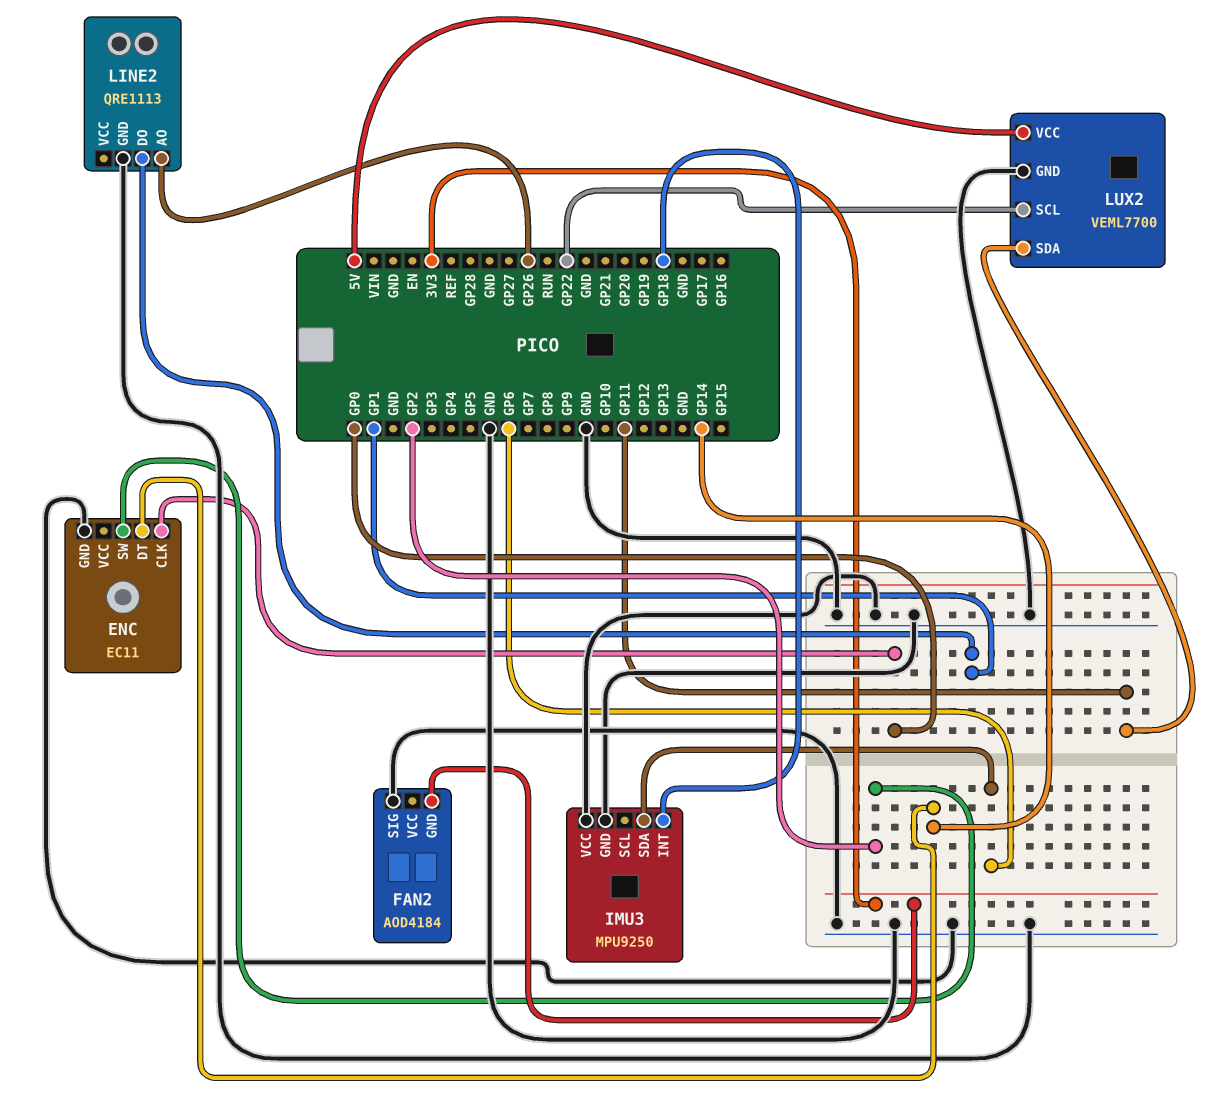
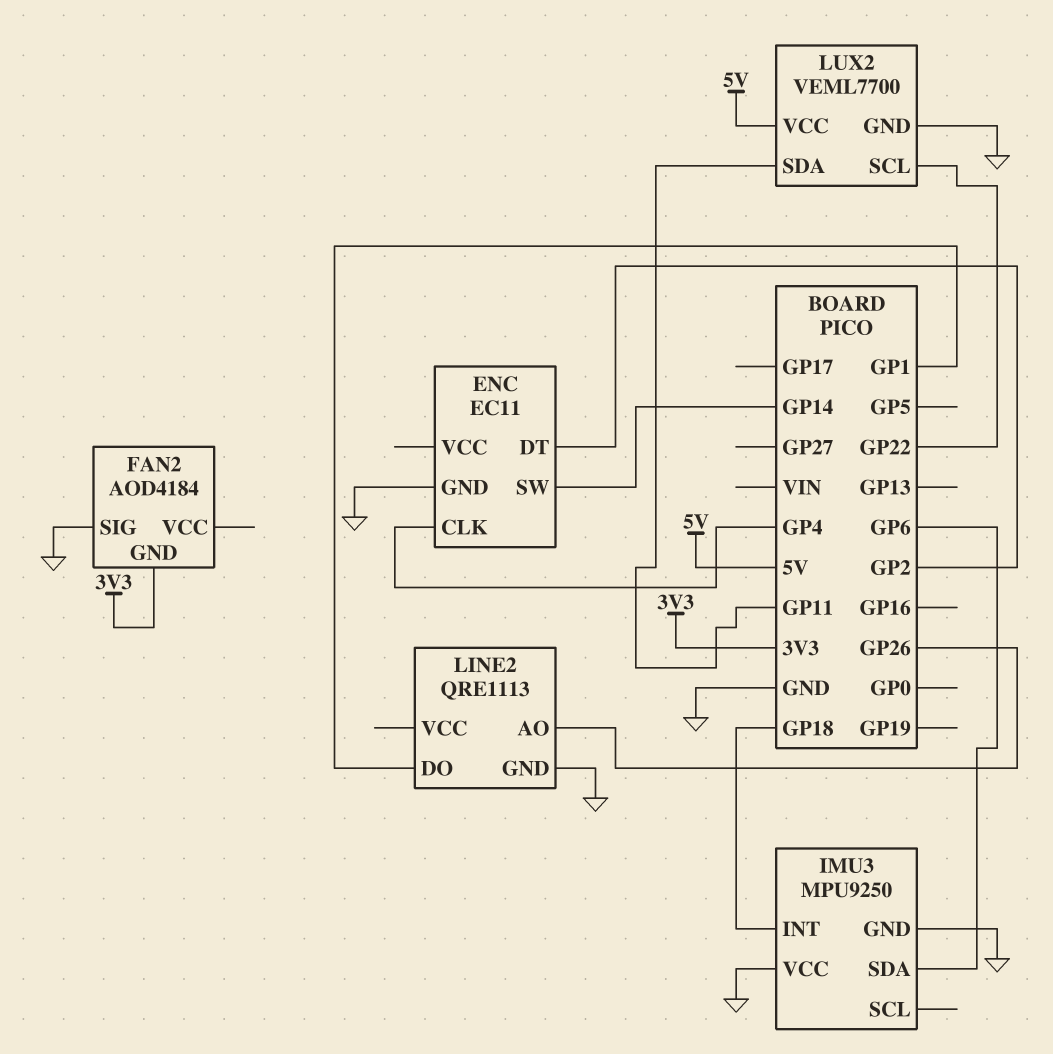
ENC pin CLK: GP0 -> GP4
ENC pin DT: GP14 -> GP2
ENC pin SW: GP2 -> GP14

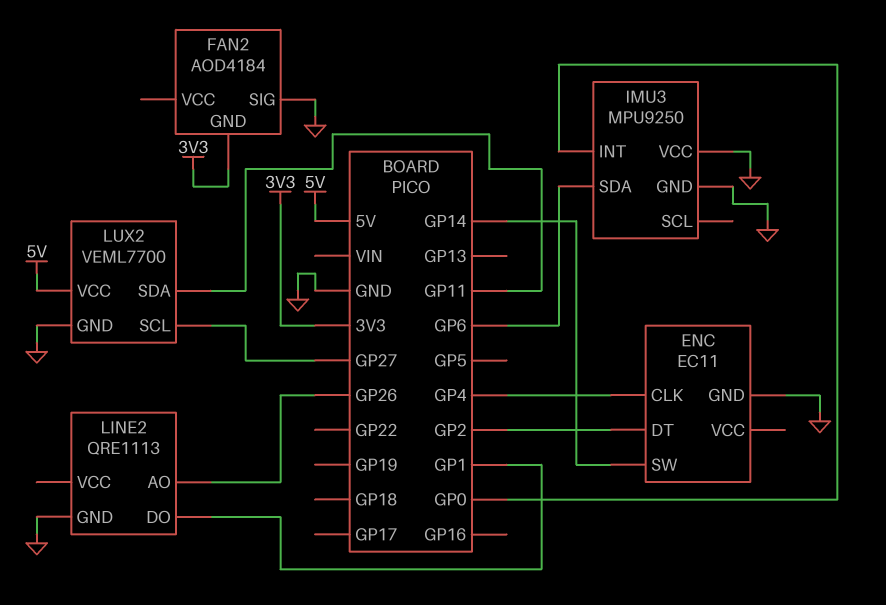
IMU3 pin INT: GP18 -> GP0
LUX2 pin SCL: GP22 -> GP27

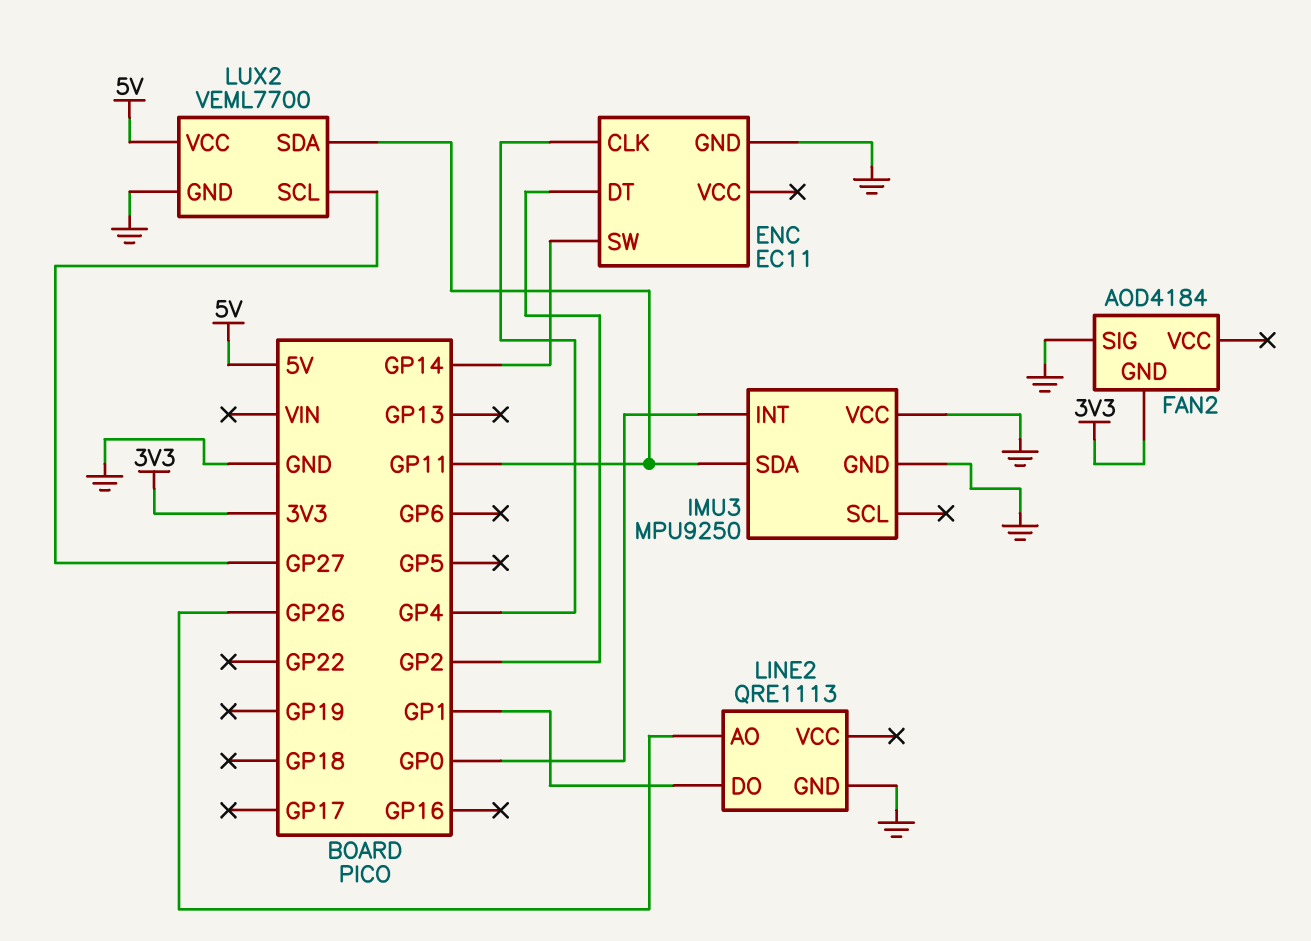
IMU3 pin SDA: GP6 -> GP11

